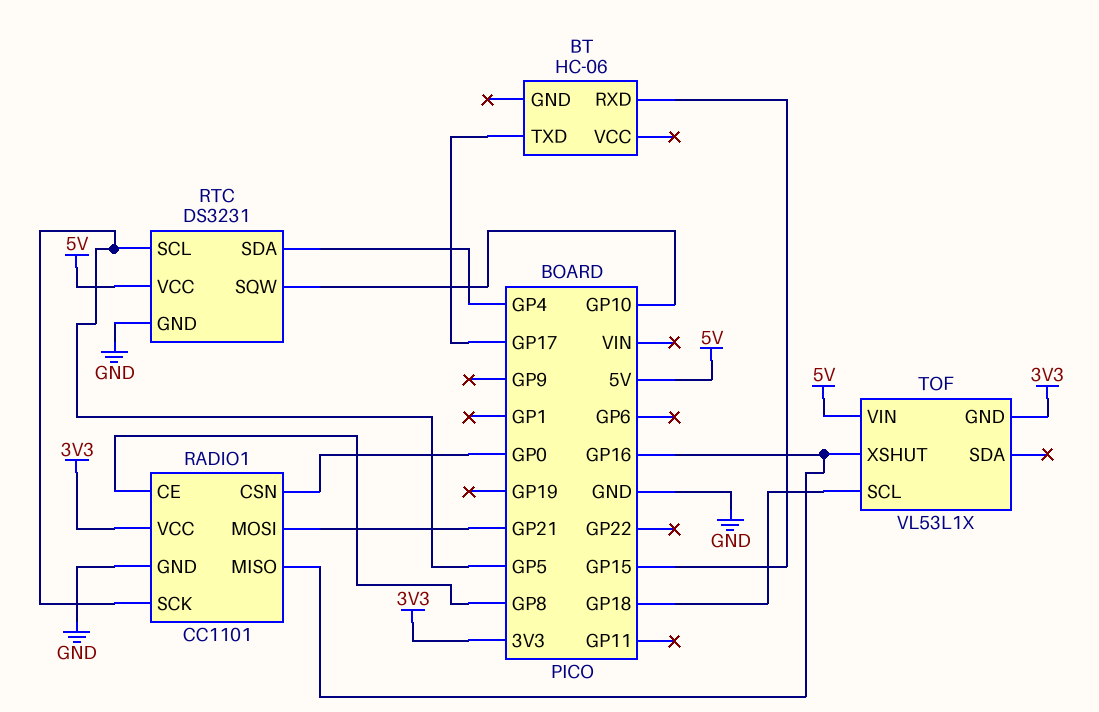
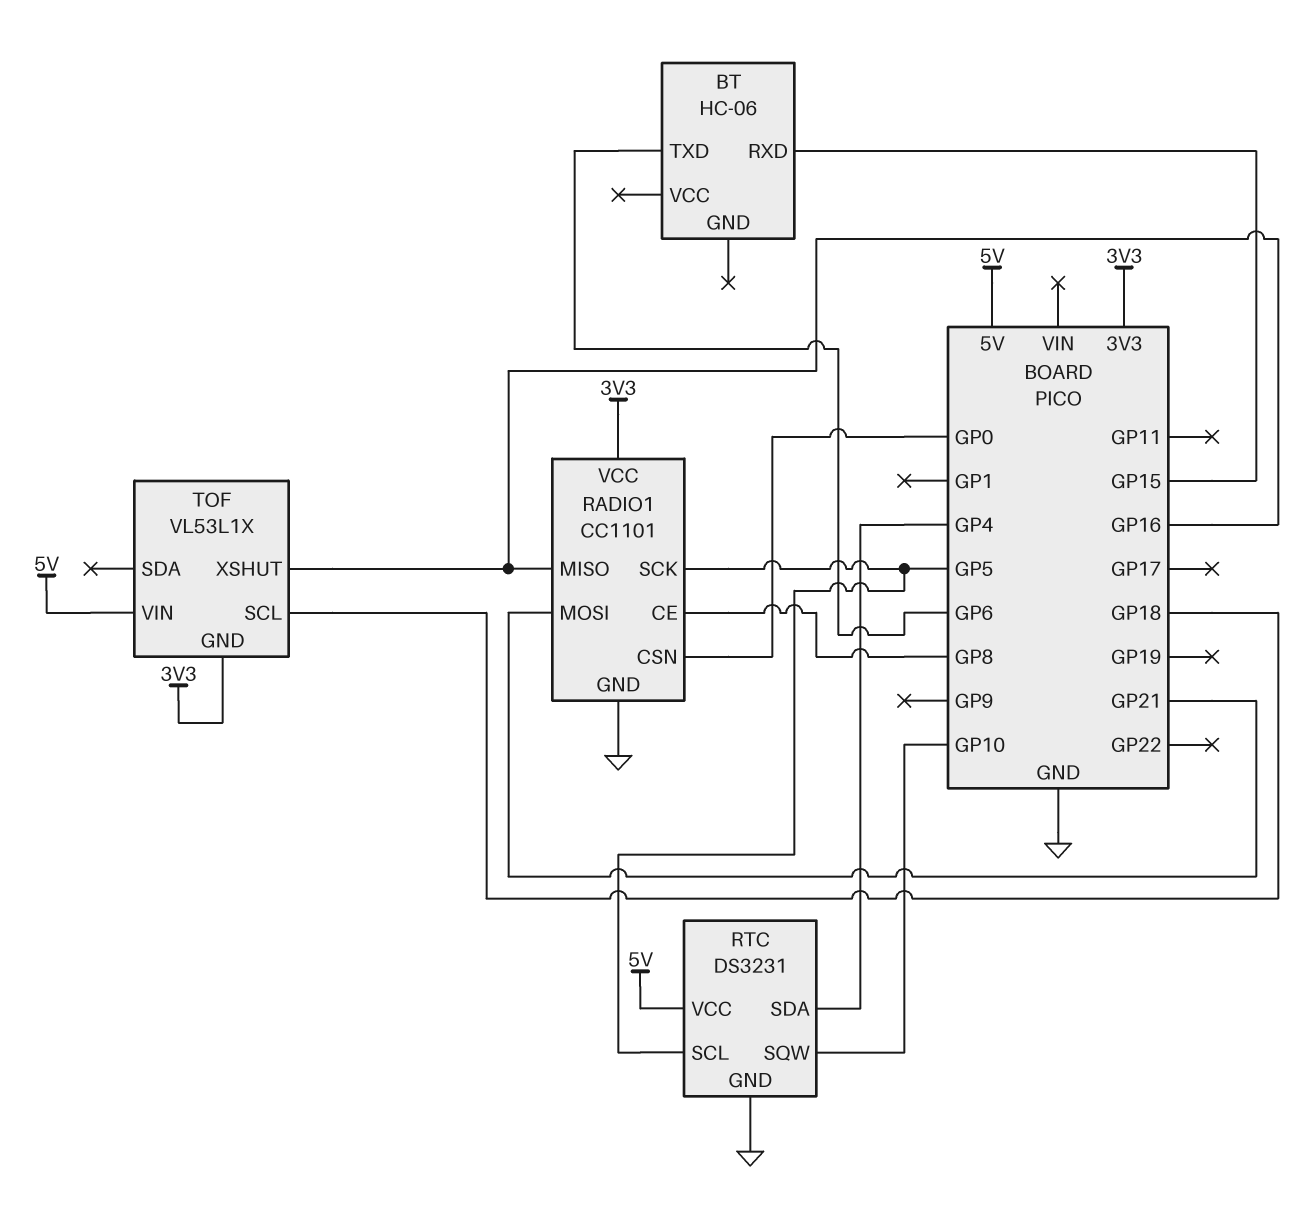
BT pin TXD: GP17 -> GP6

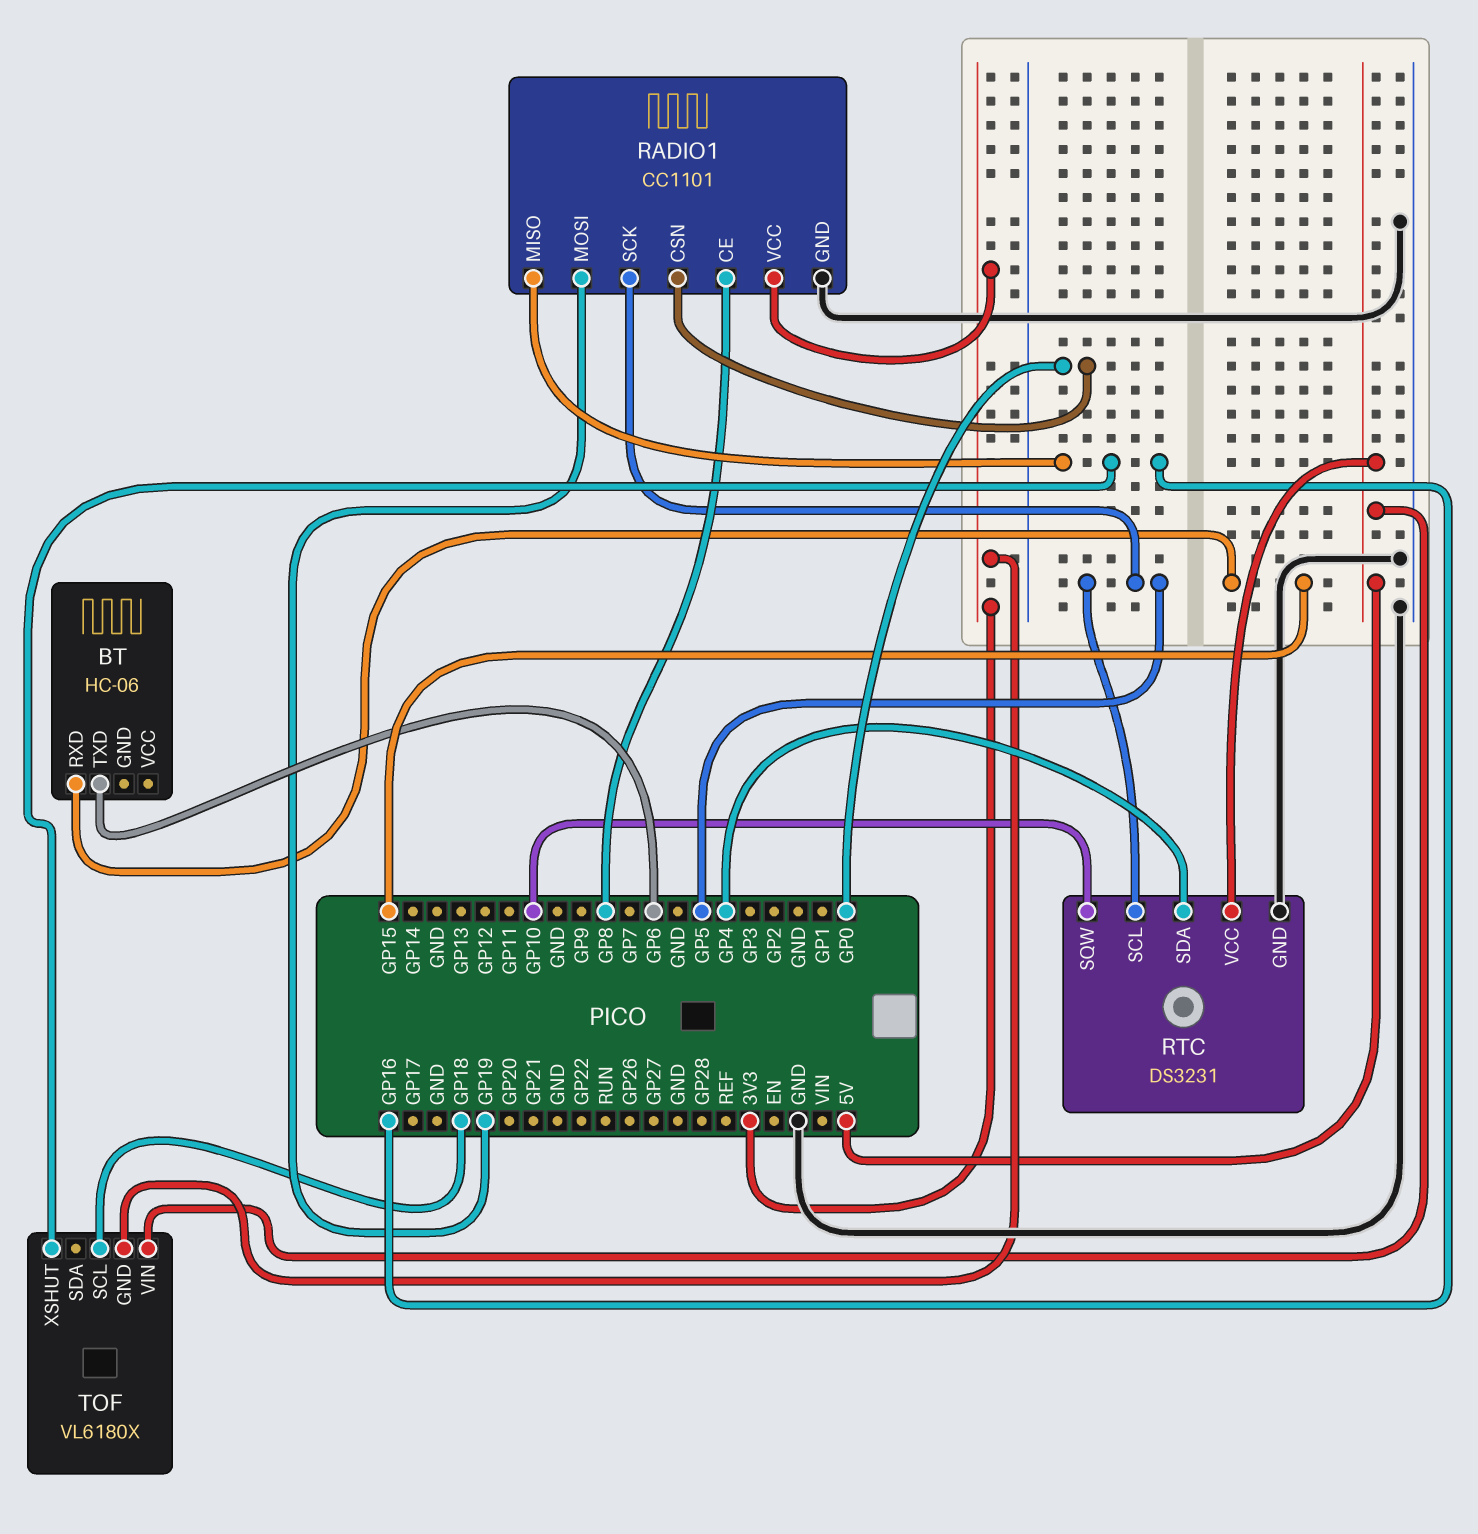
RADIO1 pin MOSI: GP21 -> GP19
TOF: VL53L1X -> VL6180X

